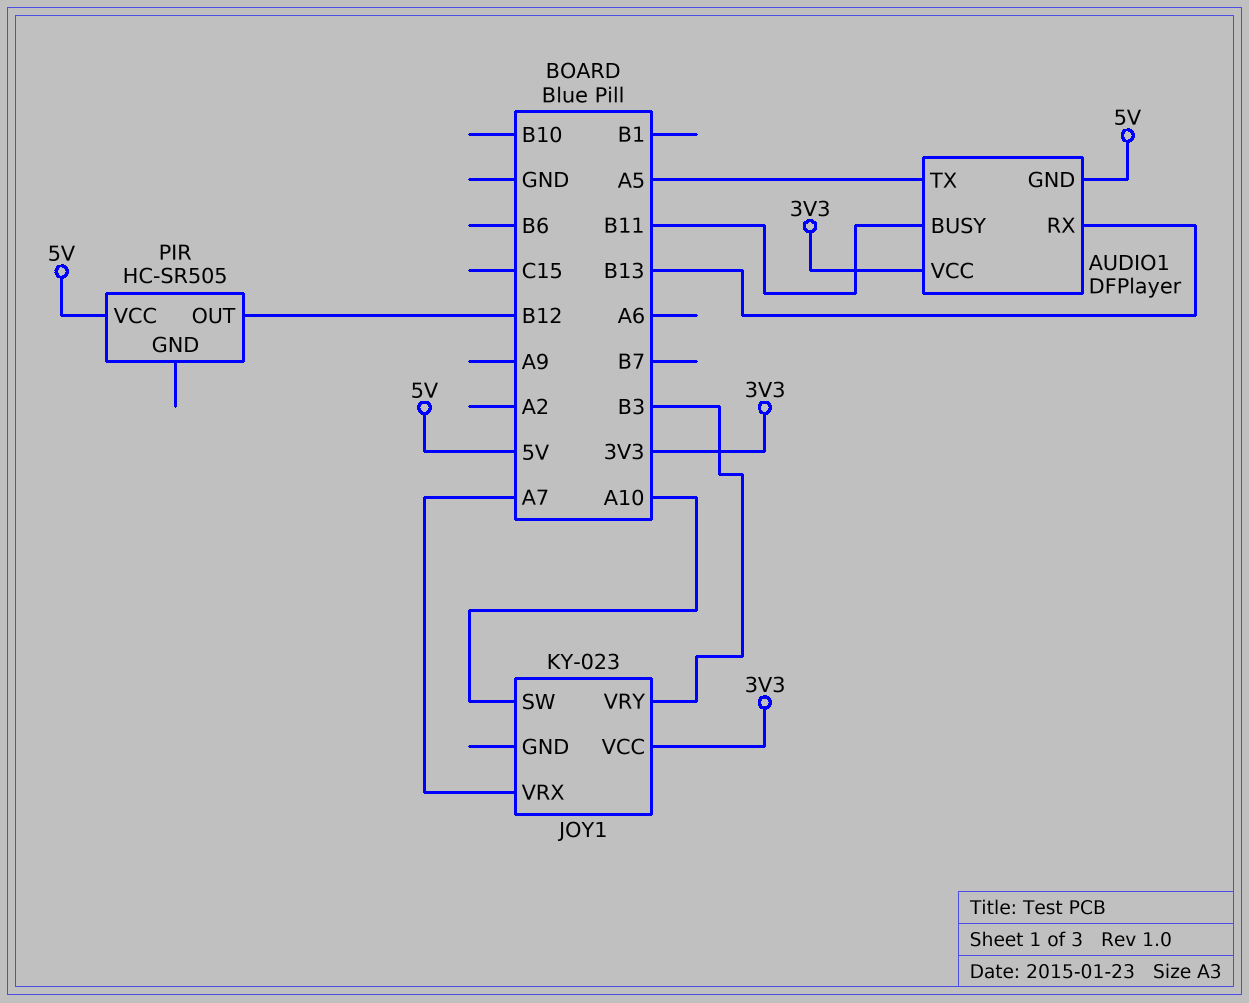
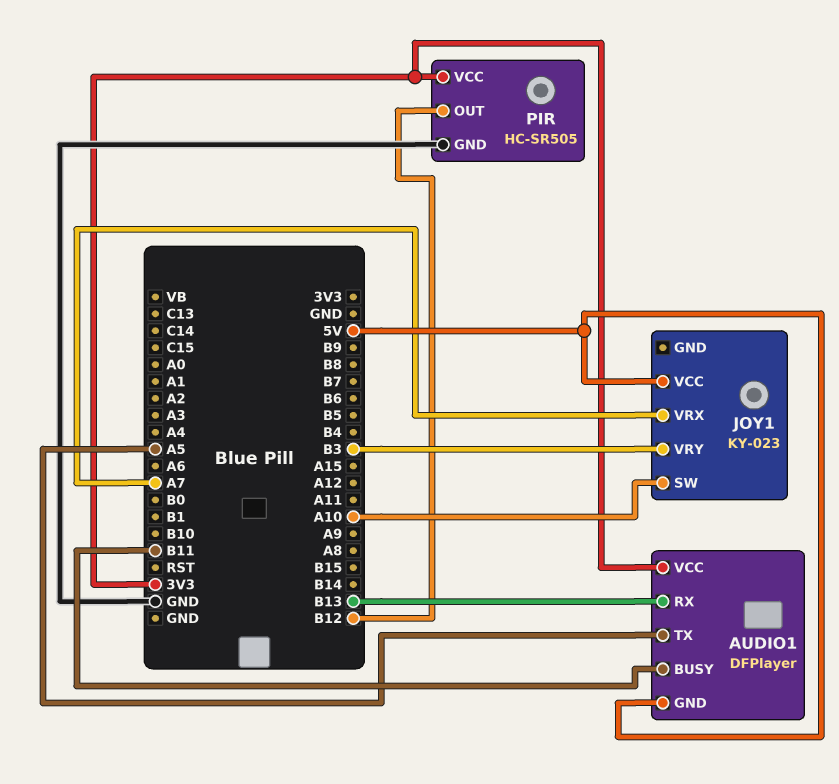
JOY1 pin VCC: 3V3 -> 5V
PIR pin GND: none -> GND
PIR pin VCC: 5V -> 3V3

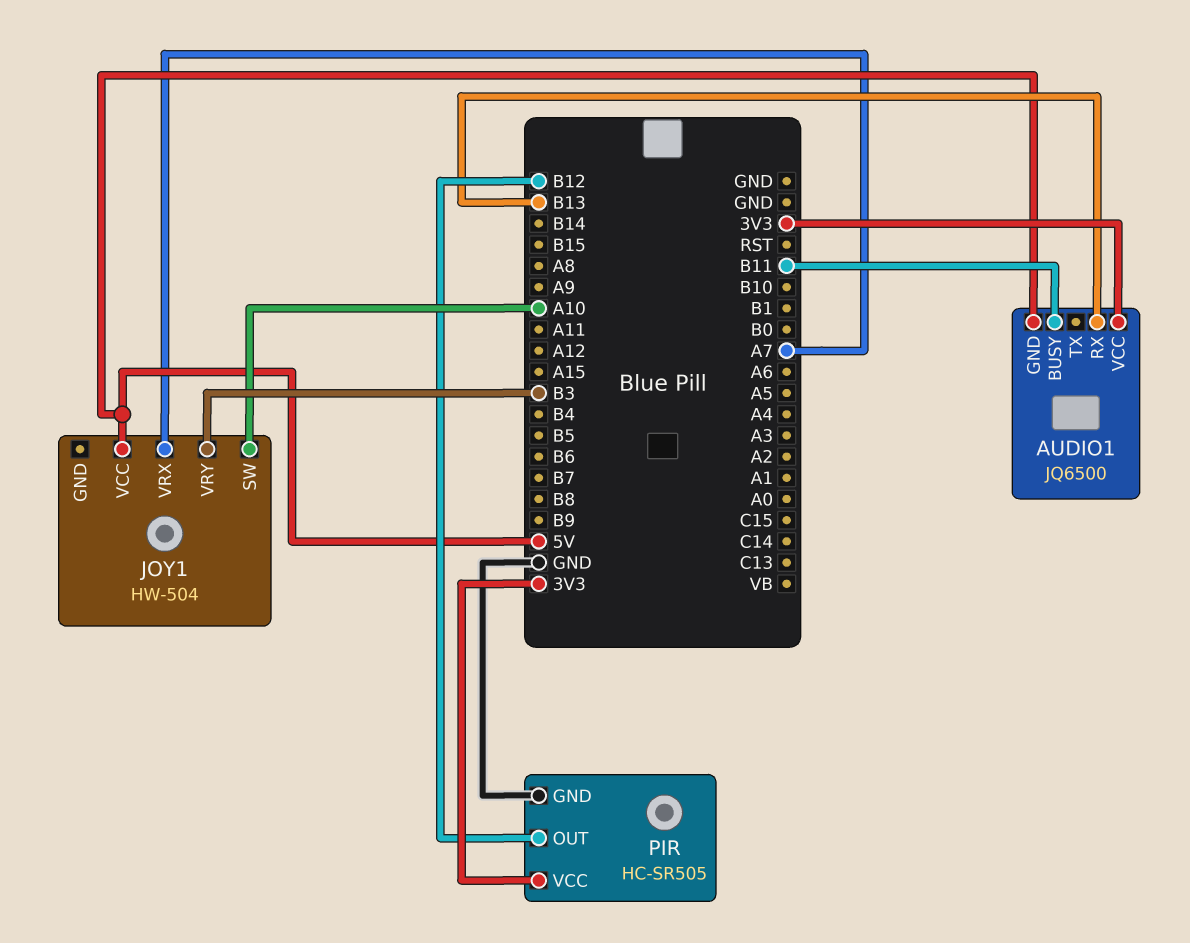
AUDIO1: DFPlayer -> JQ6500
AUDIO1 pin TX: A5 -> none
JOY1: KY-023 -> HW-504

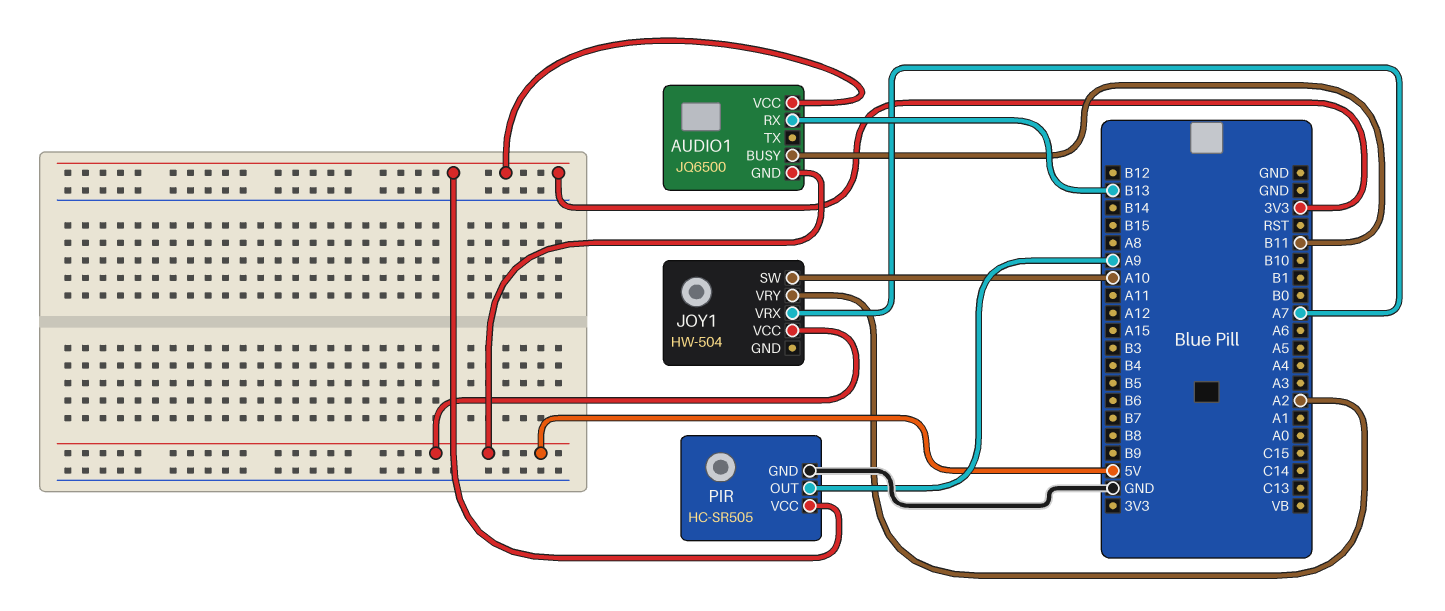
JOY1 pin VRY: B3 -> A2
PIR pin OUT: B12 -> A9

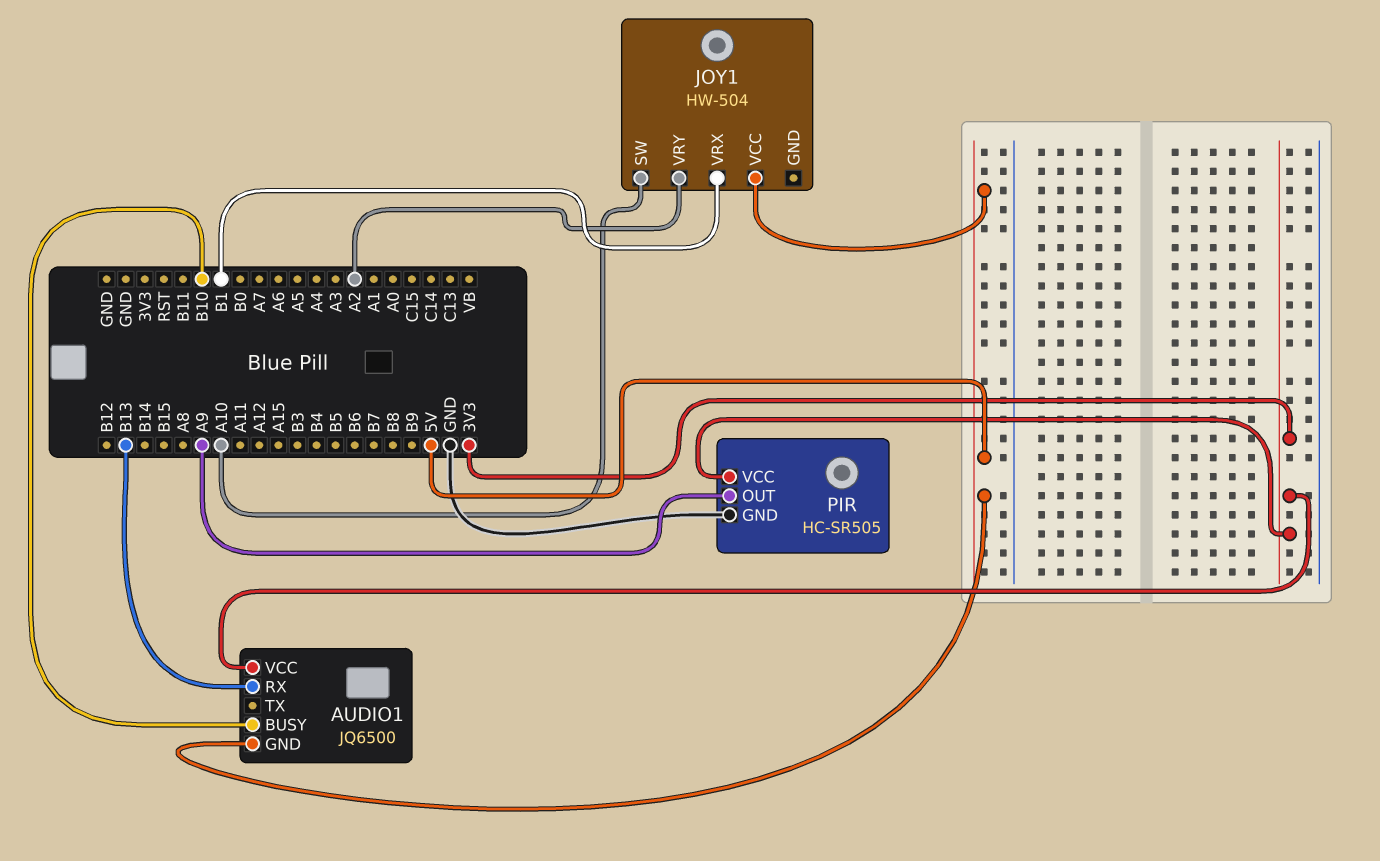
AUDIO1 pin BUSY: B11 -> B10
JOY1 pin VRX: A7 -> B1

